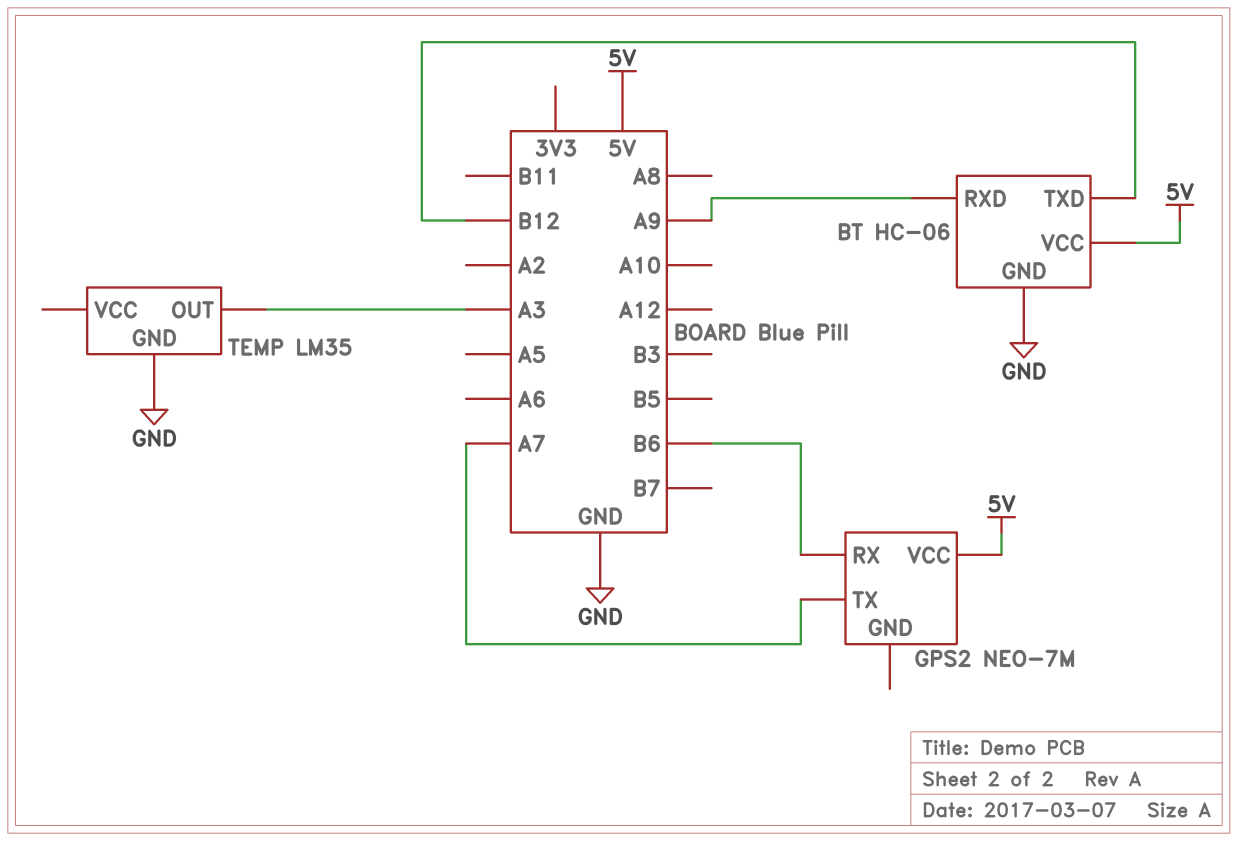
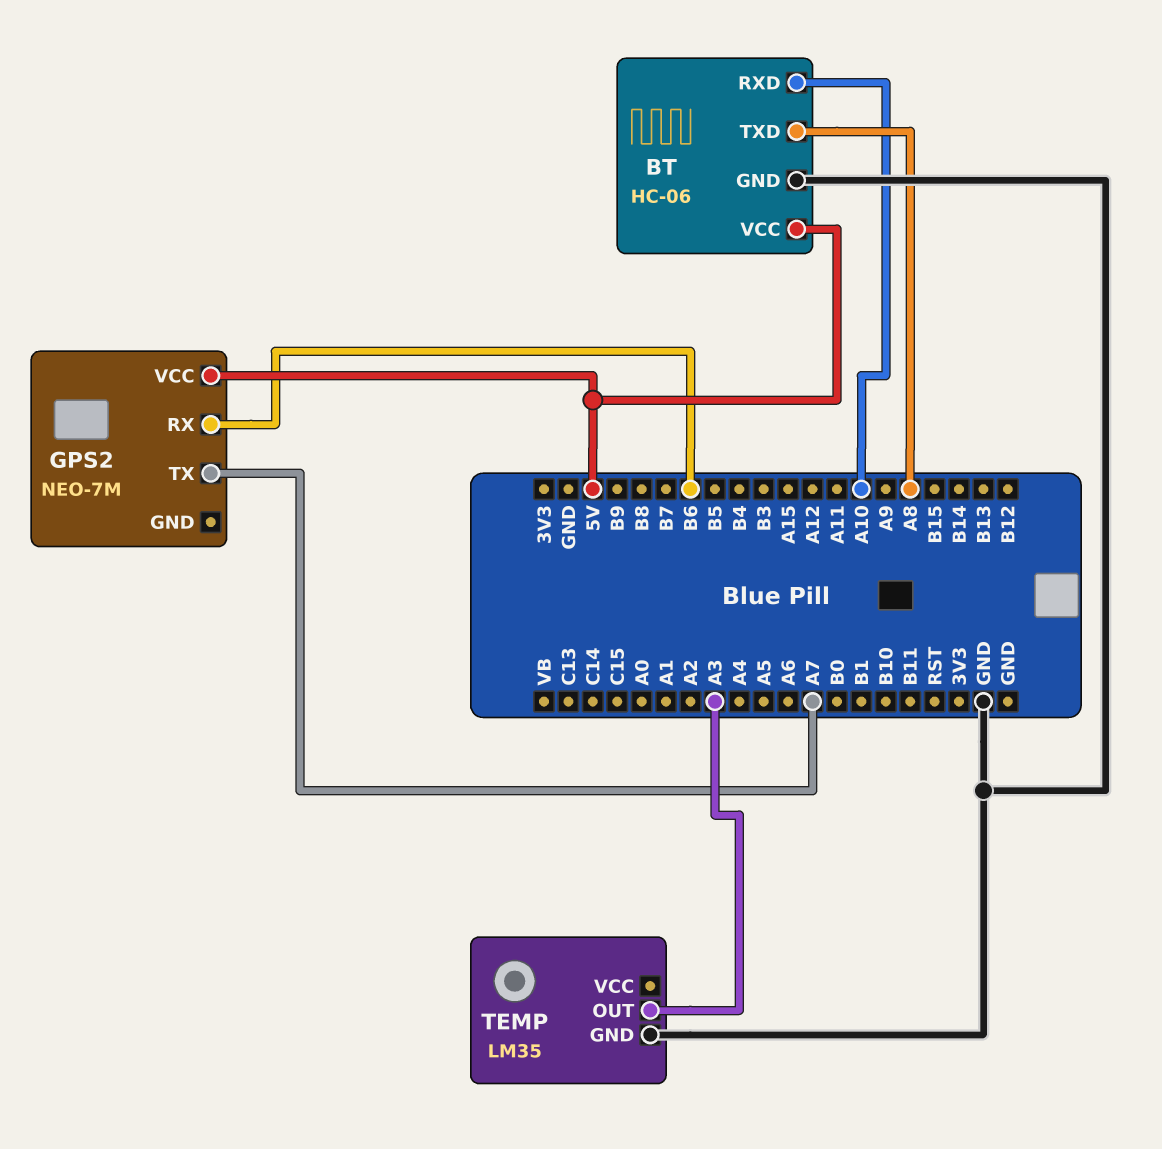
BT pin RXD: A9 -> A10
BT pin TXD: B12 -> A8

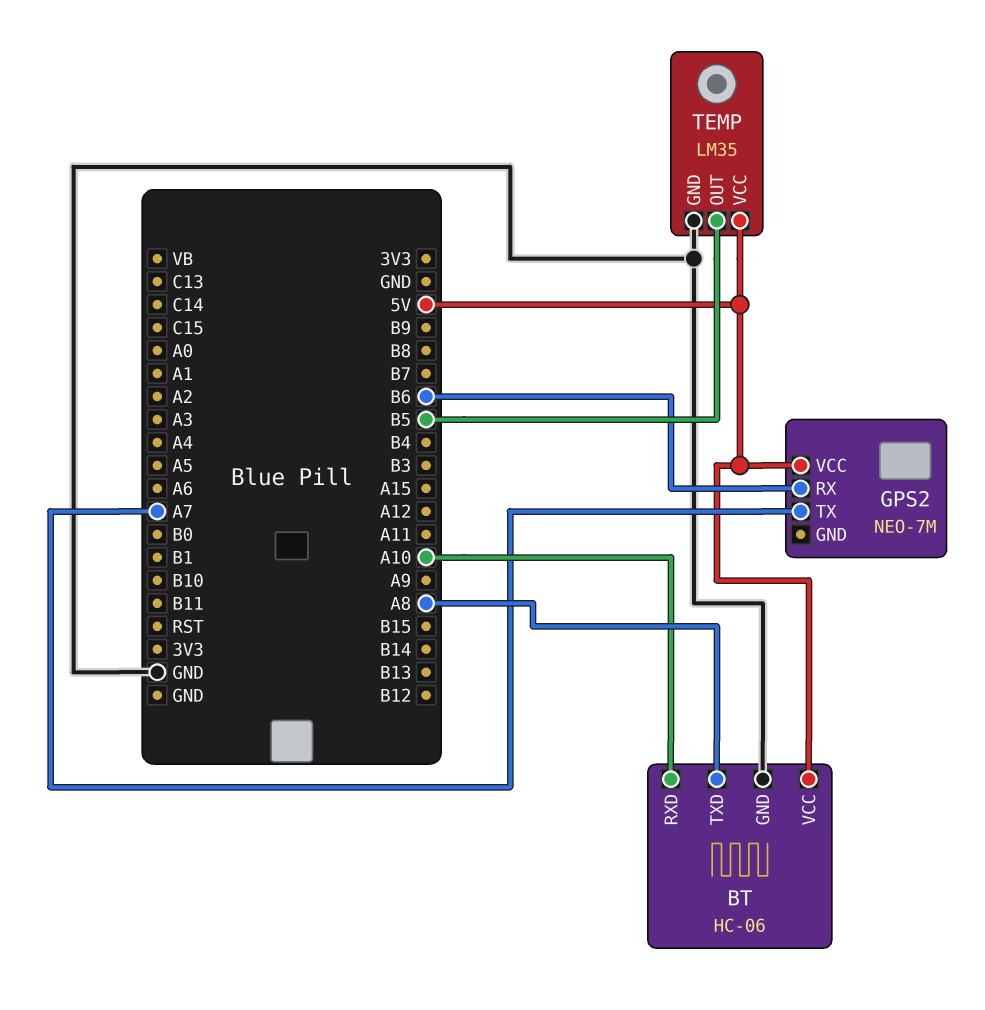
TEMP pin OUT: A3 -> B5
TEMP pin VCC: none -> 5V

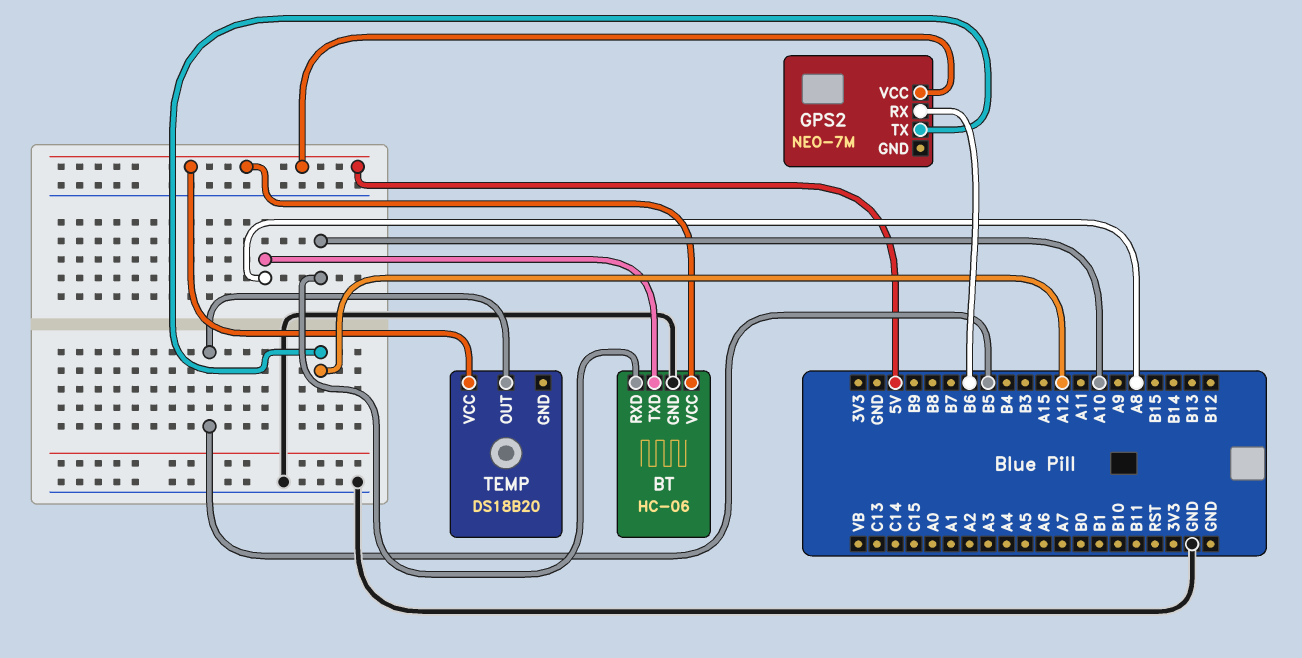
GPS2 pin TX: A7 -> A12
TEMP: LM35 -> DS18B20
TEMP pin GND: GND -> none

